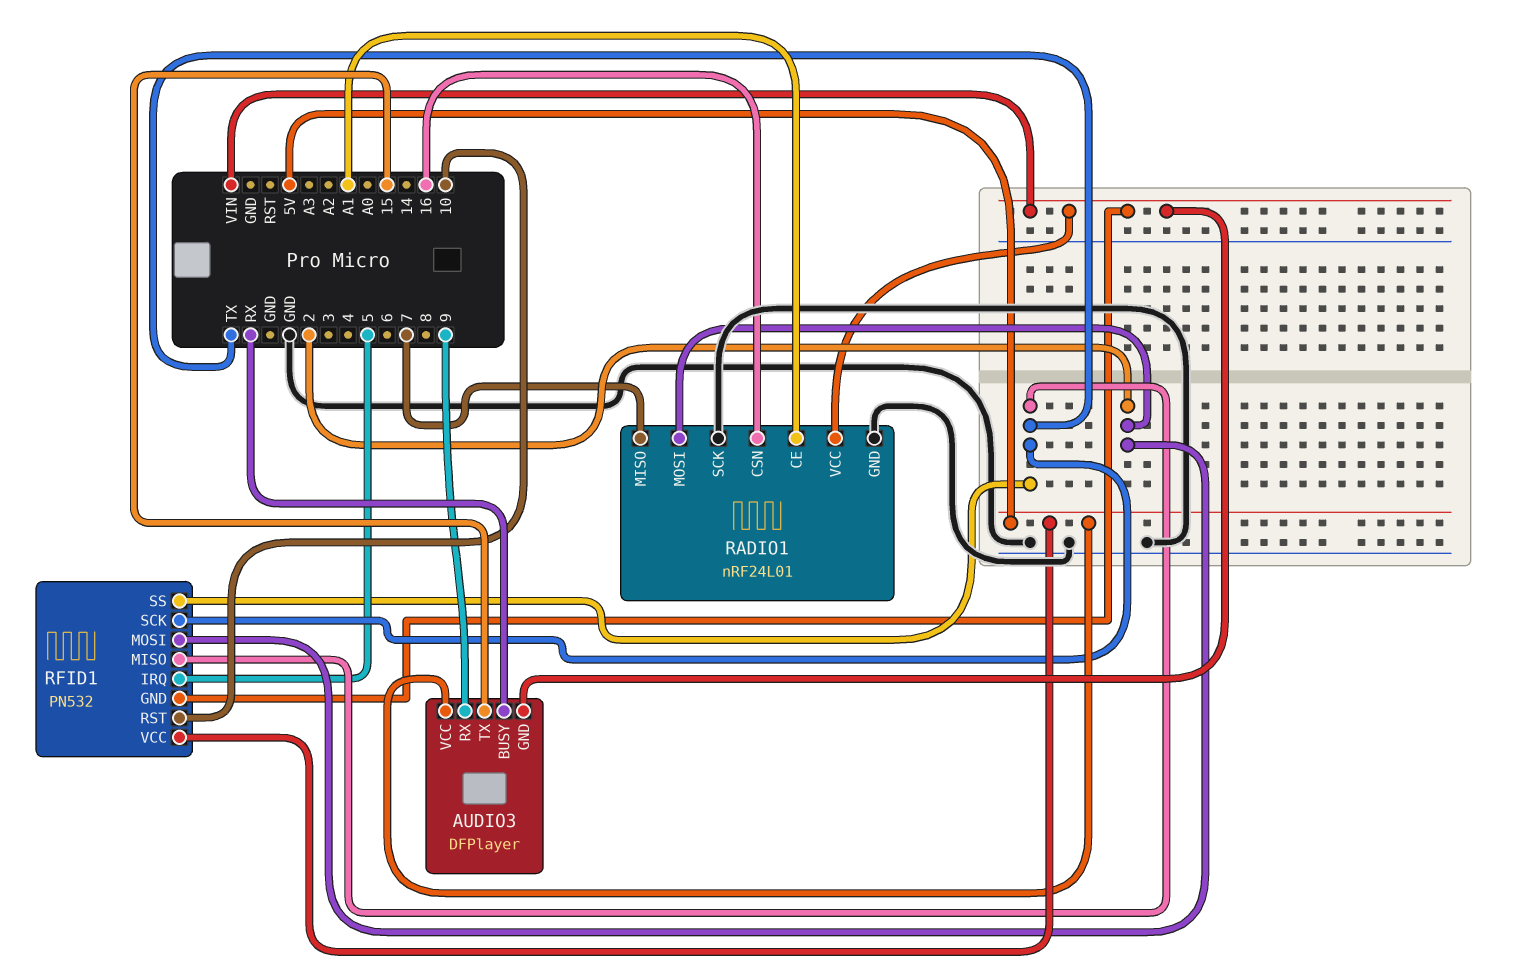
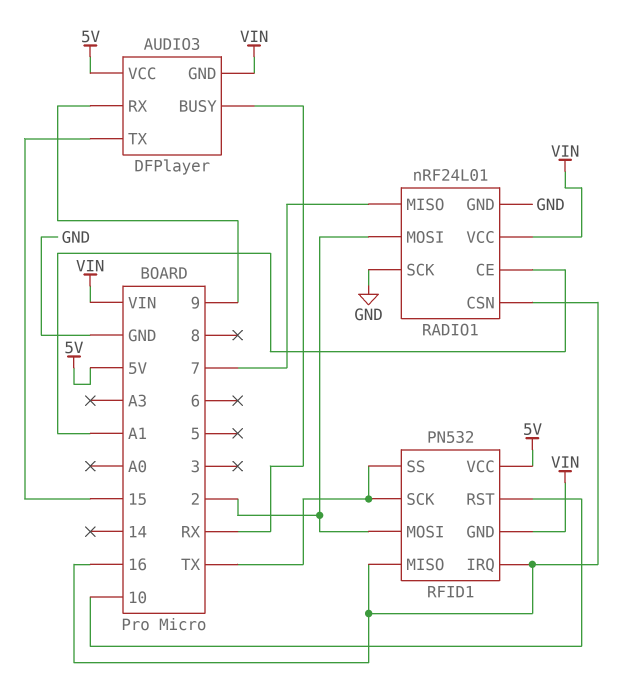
RFID1 pin IRQ: 5 -> 16
RFID1 pin MISO: TX -> 16

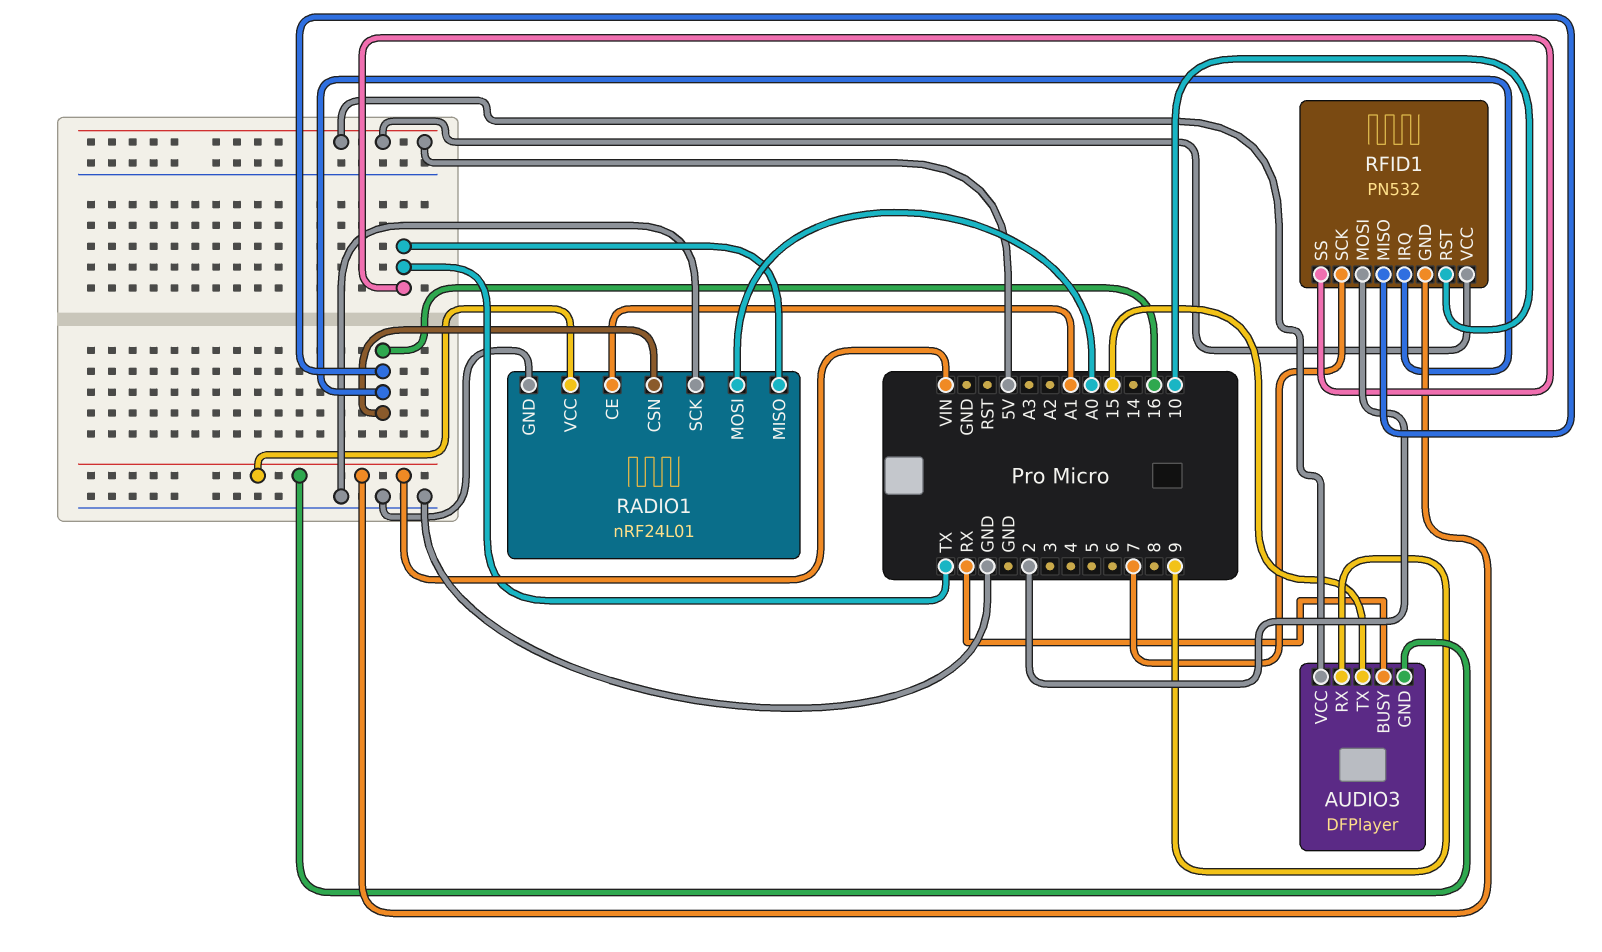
RADIO1 pin MISO: 7 -> TX
RADIO1 pin MOSI: 2 -> A0
RFID1 pin SCK: TX -> 7

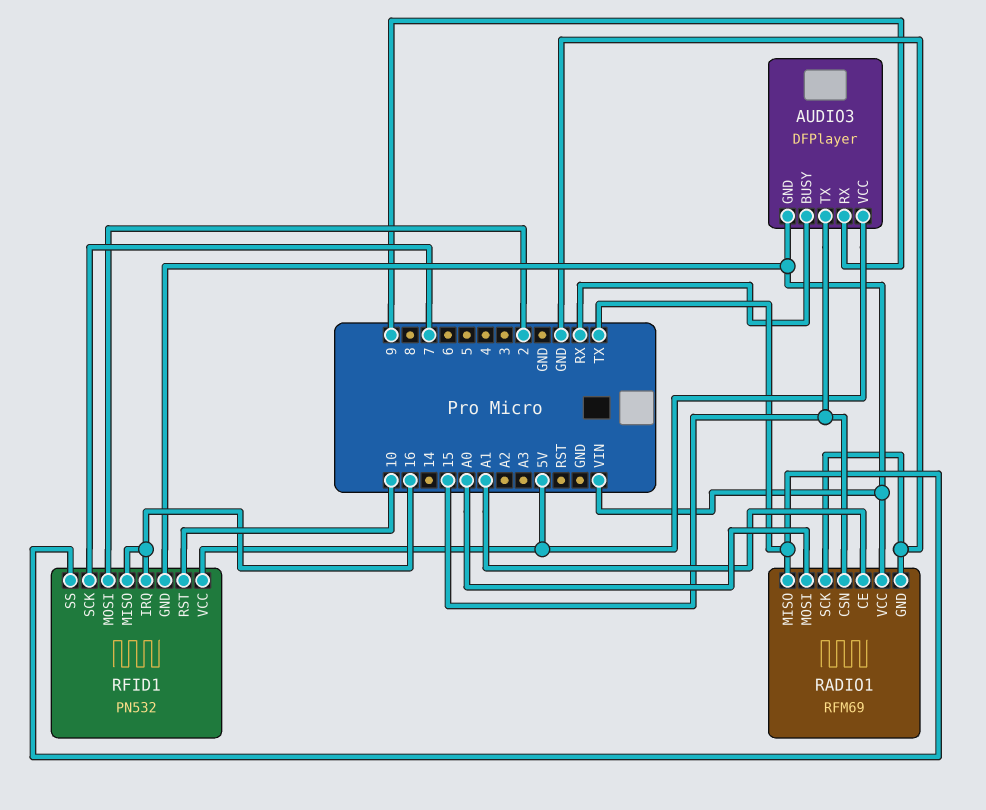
RADIO1: nRF24L01 -> RFM69
RADIO1 pin CSN: 16 -> 15

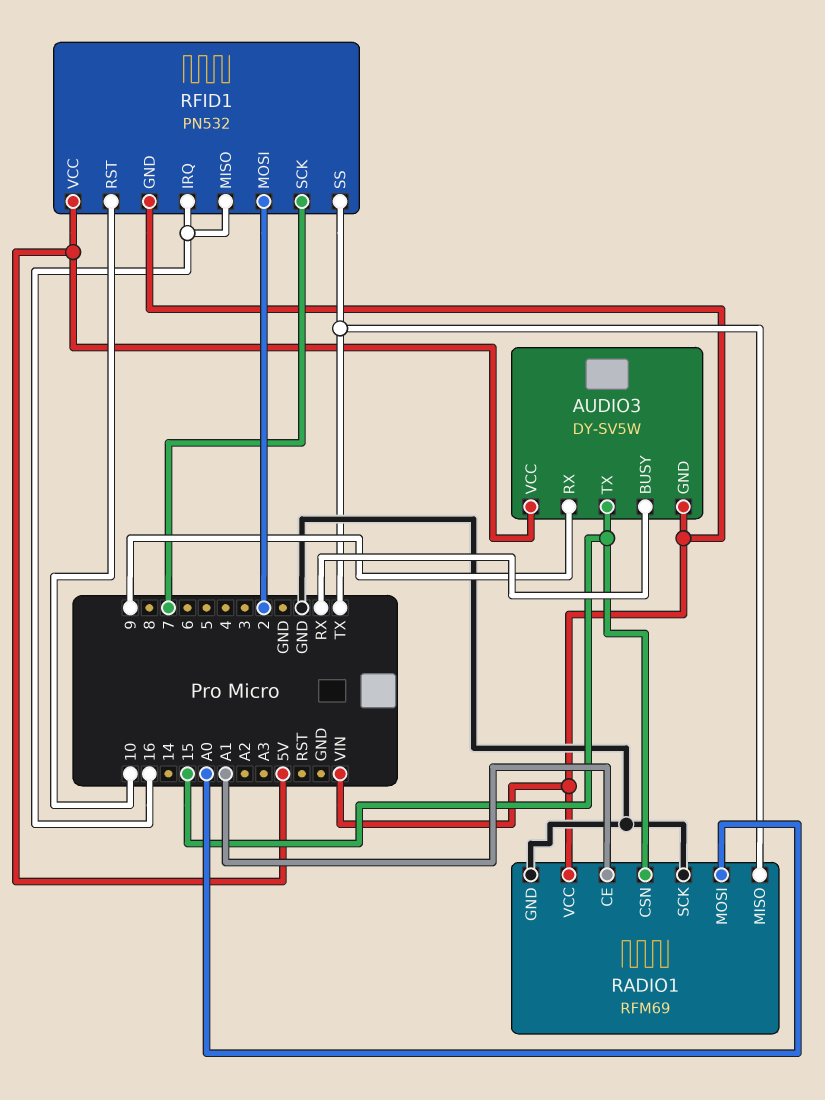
AUDIO3: DFPlayer -> DY-SV5W

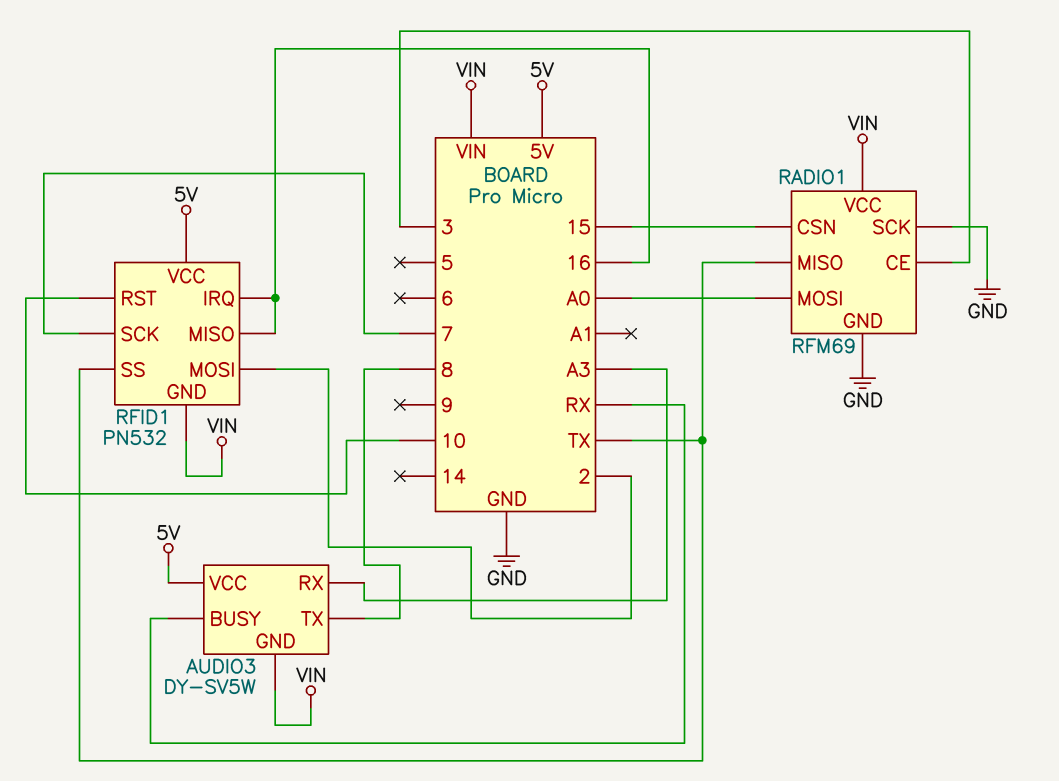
AUDIO3 pin RX: 9 -> A3
AUDIO3 pin TX: 15 -> 8
RADIO1 pin CE: A1 -> 3

